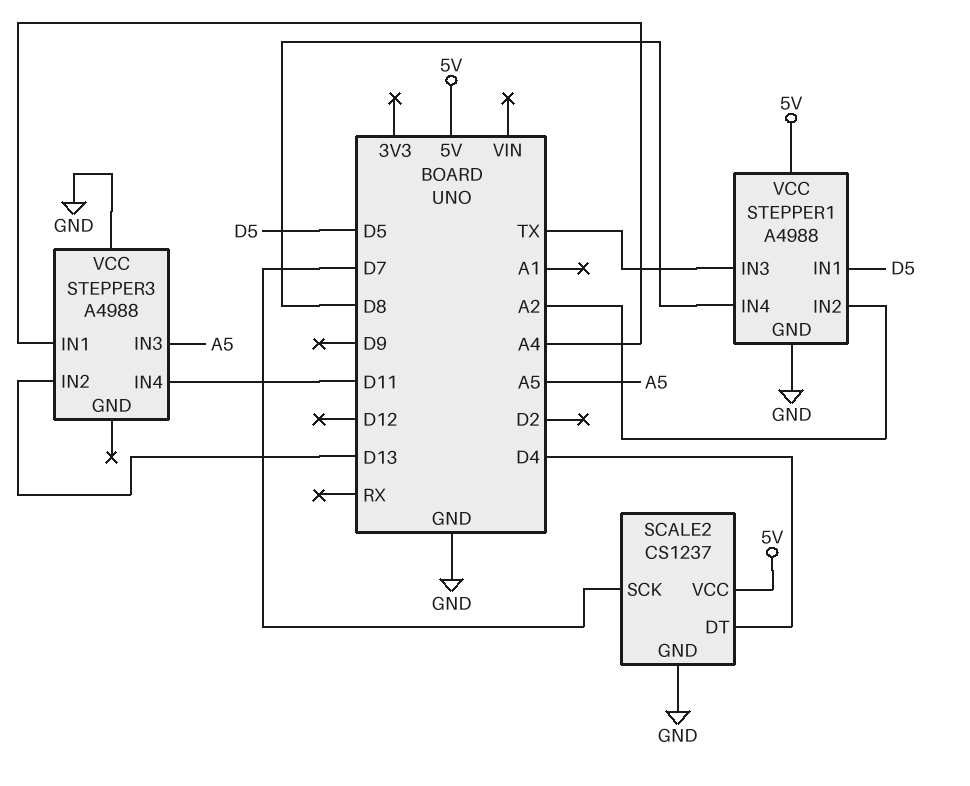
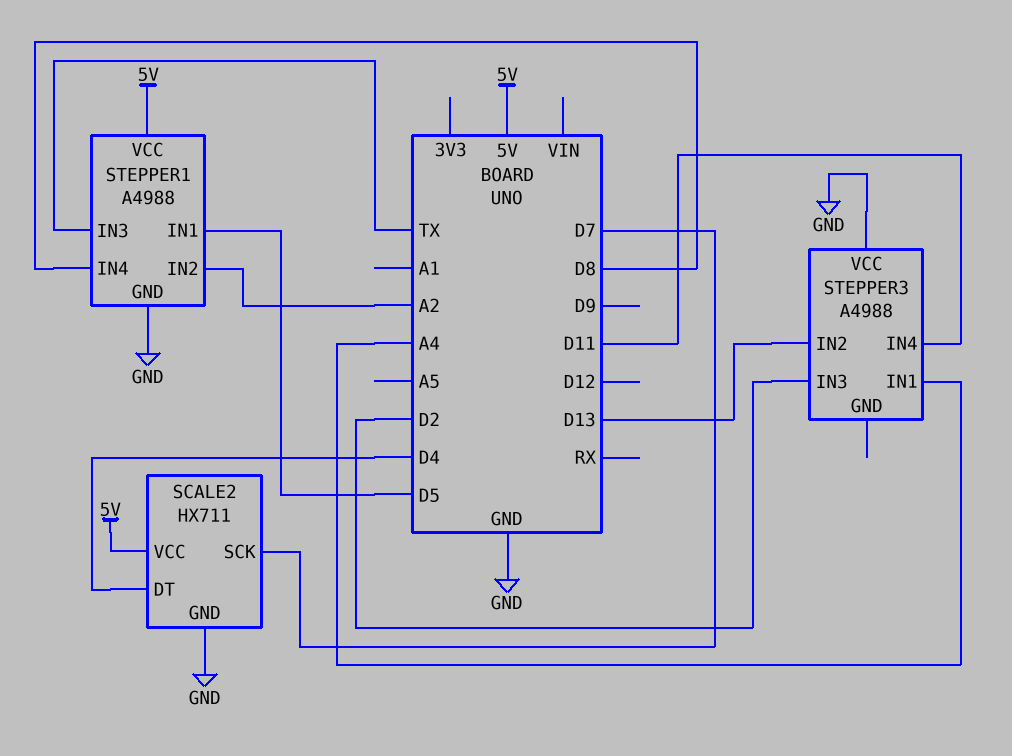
SCALE2: CS1237 -> HX711
STEPPER3 pin IN3: A5 -> D2

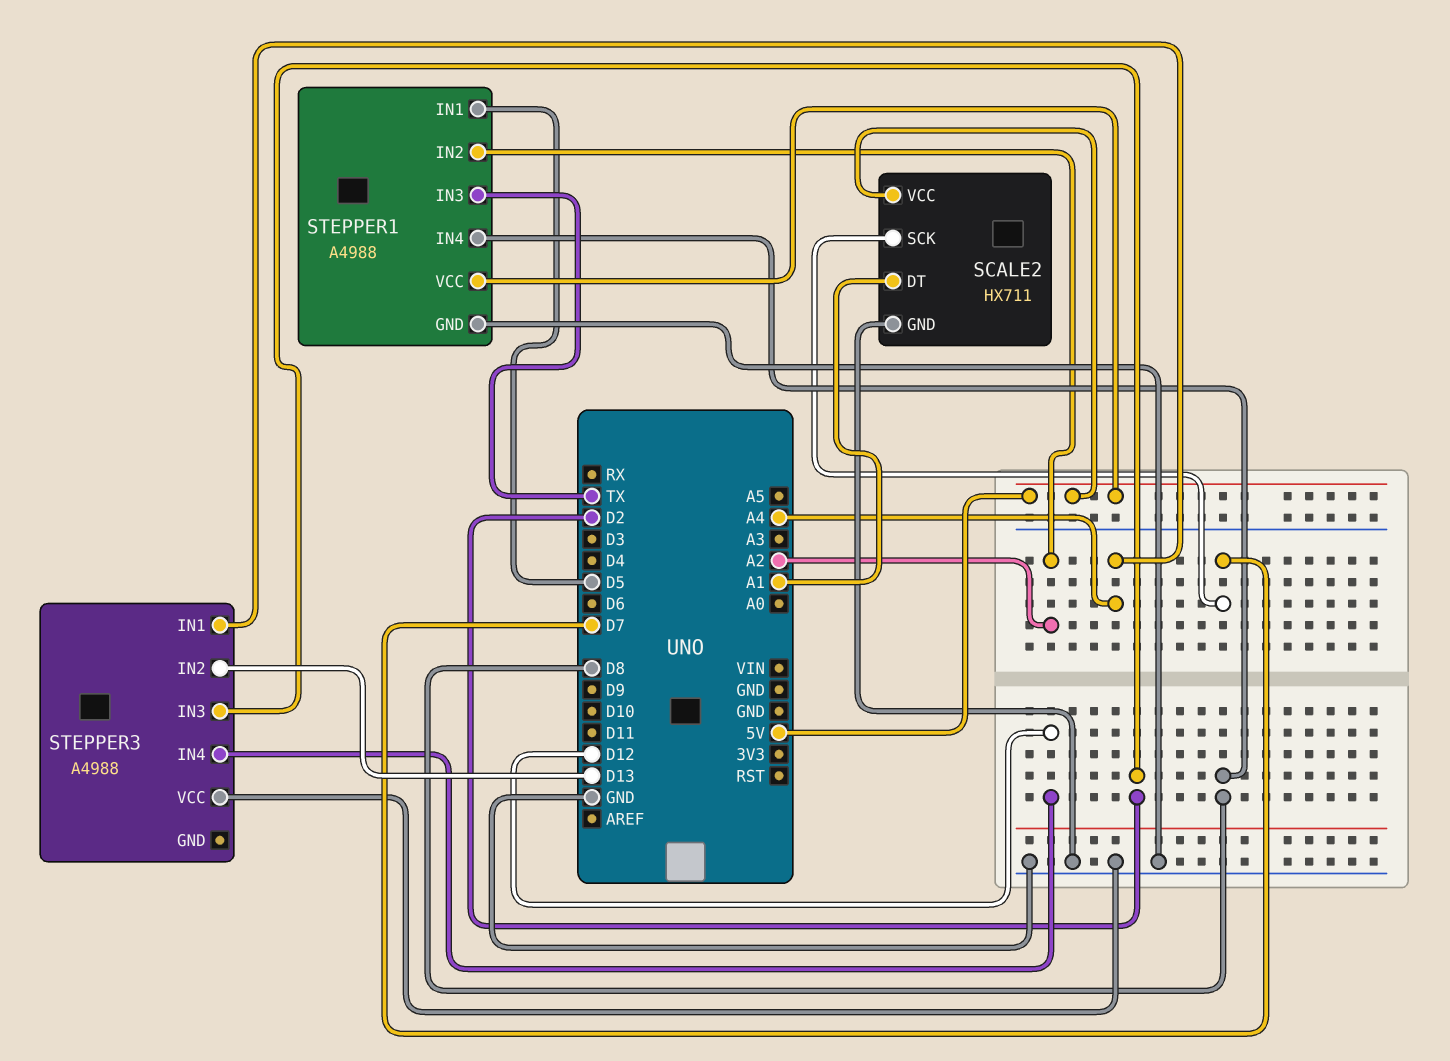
SCALE2 pin DT: D4 -> A1
STEPPER3 pin IN4: D11 -> D12

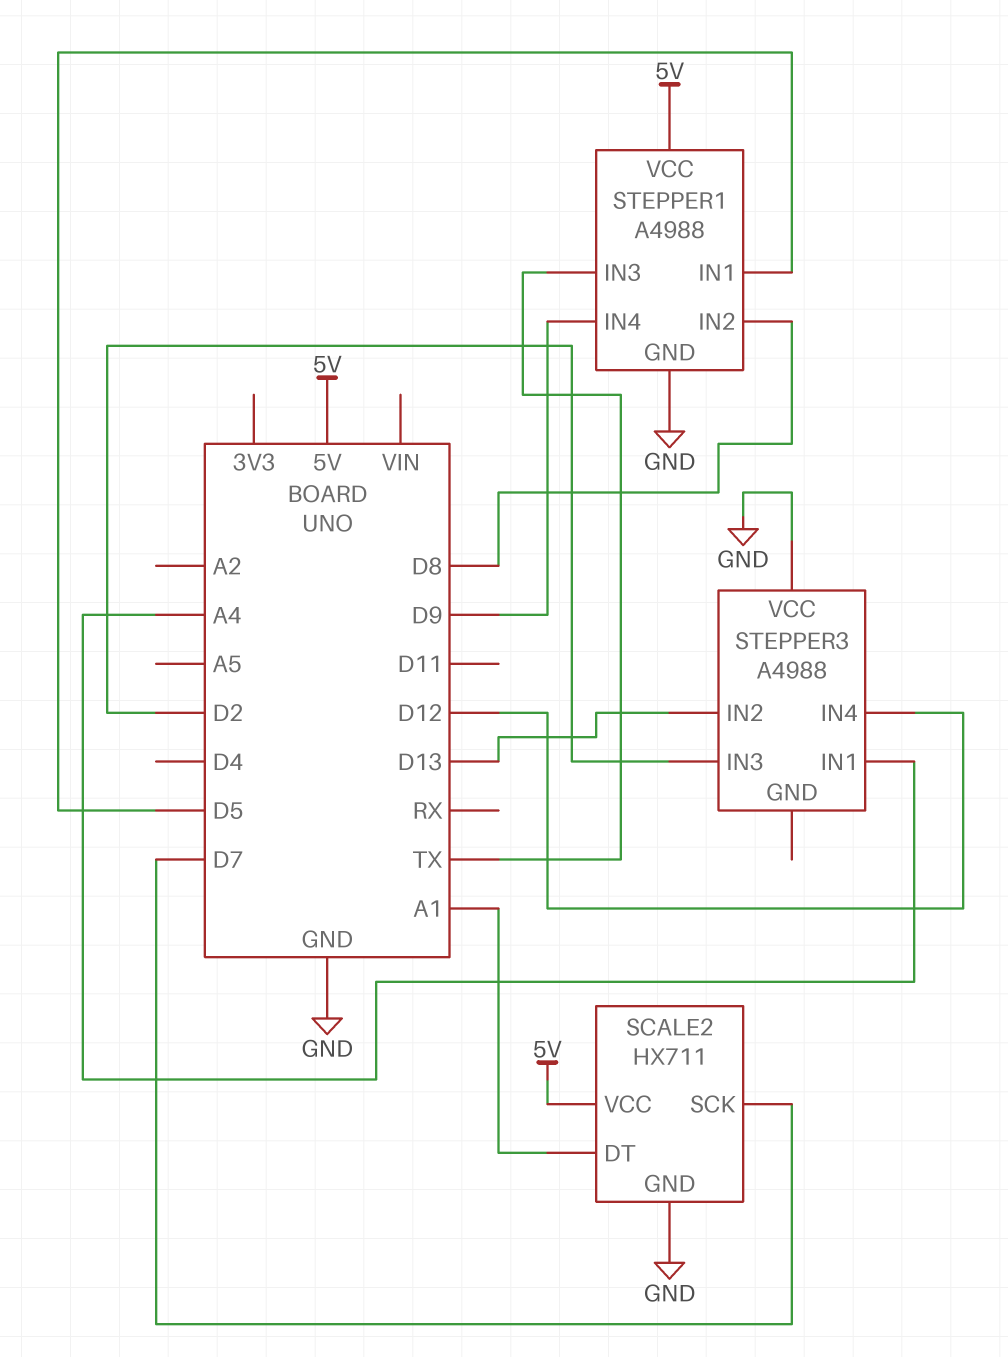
STEPPER1 pin IN2: A2 -> D8
STEPPER1 pin IN4: D8 -> D9

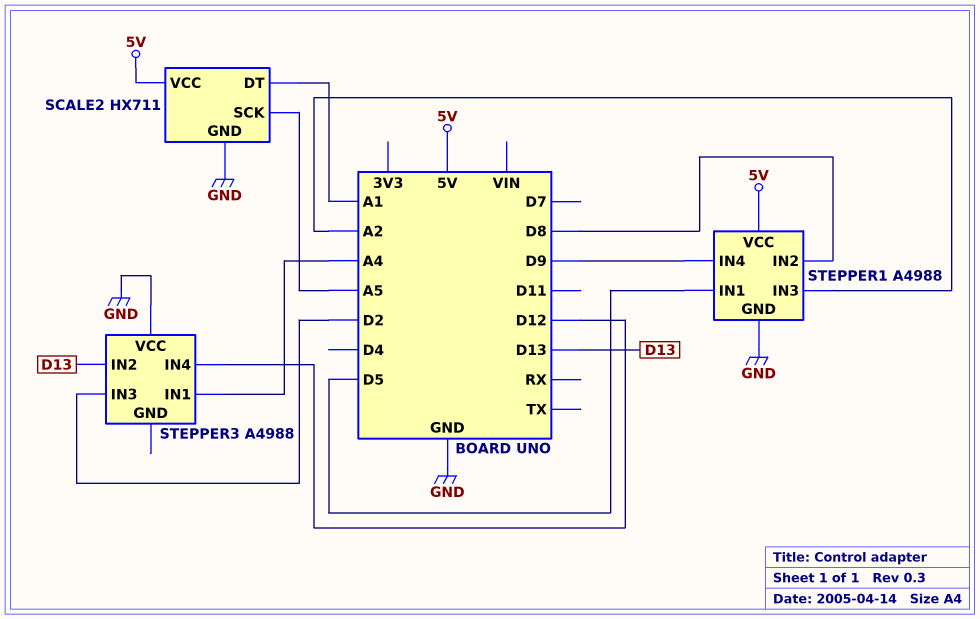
SCALE2 pin SCK: D7 -> A5
STEPPER1 pin IN3: TX -> A2

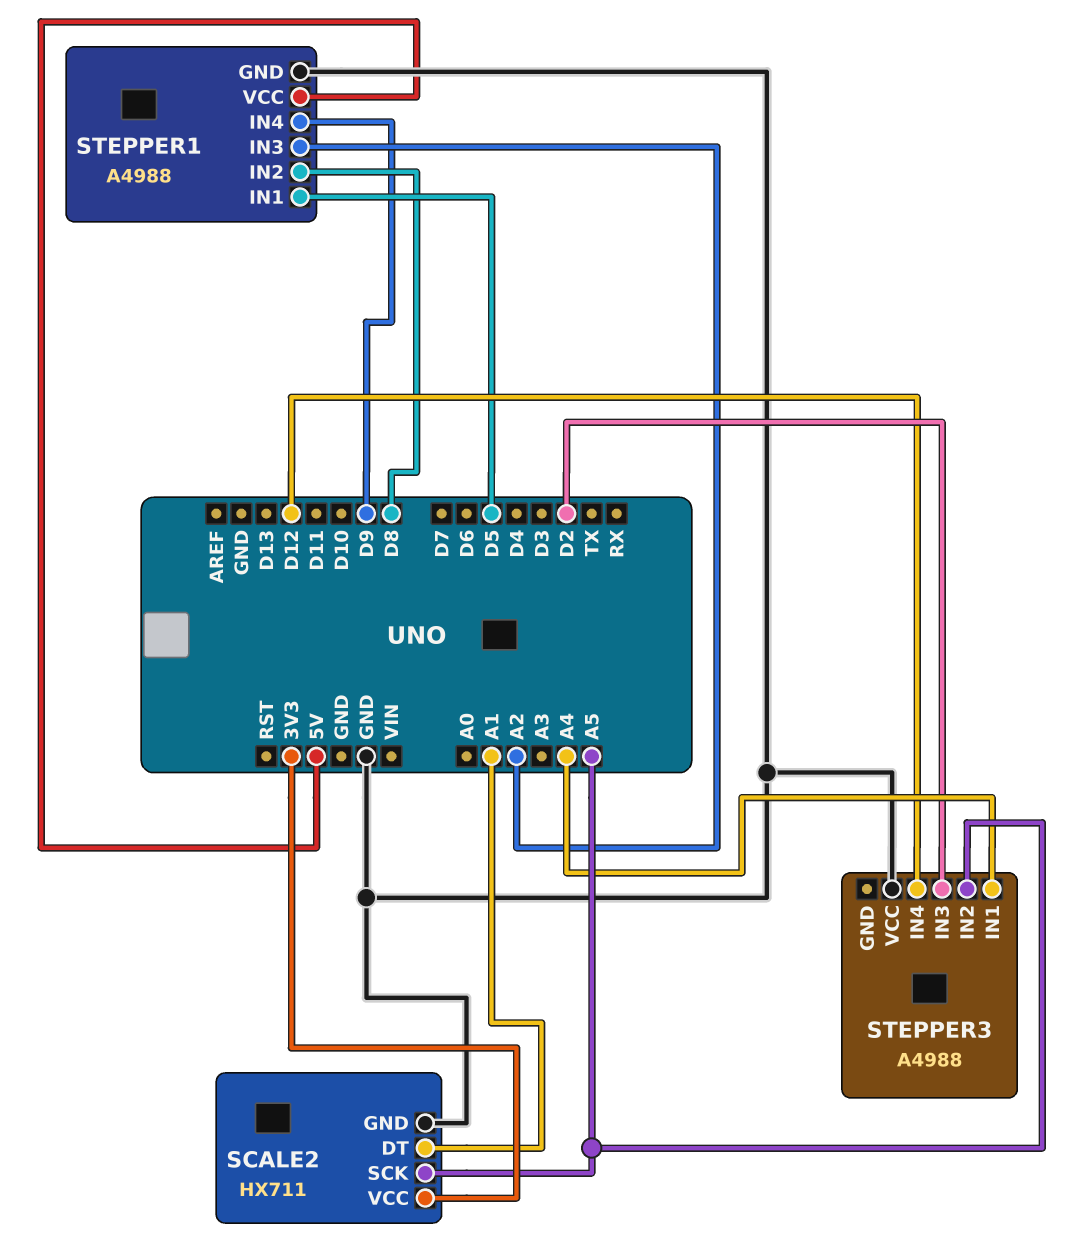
SCALE2 pin VCC: 5V -> 3V3
STEPPER3 pin IN2: D13 -> A5

